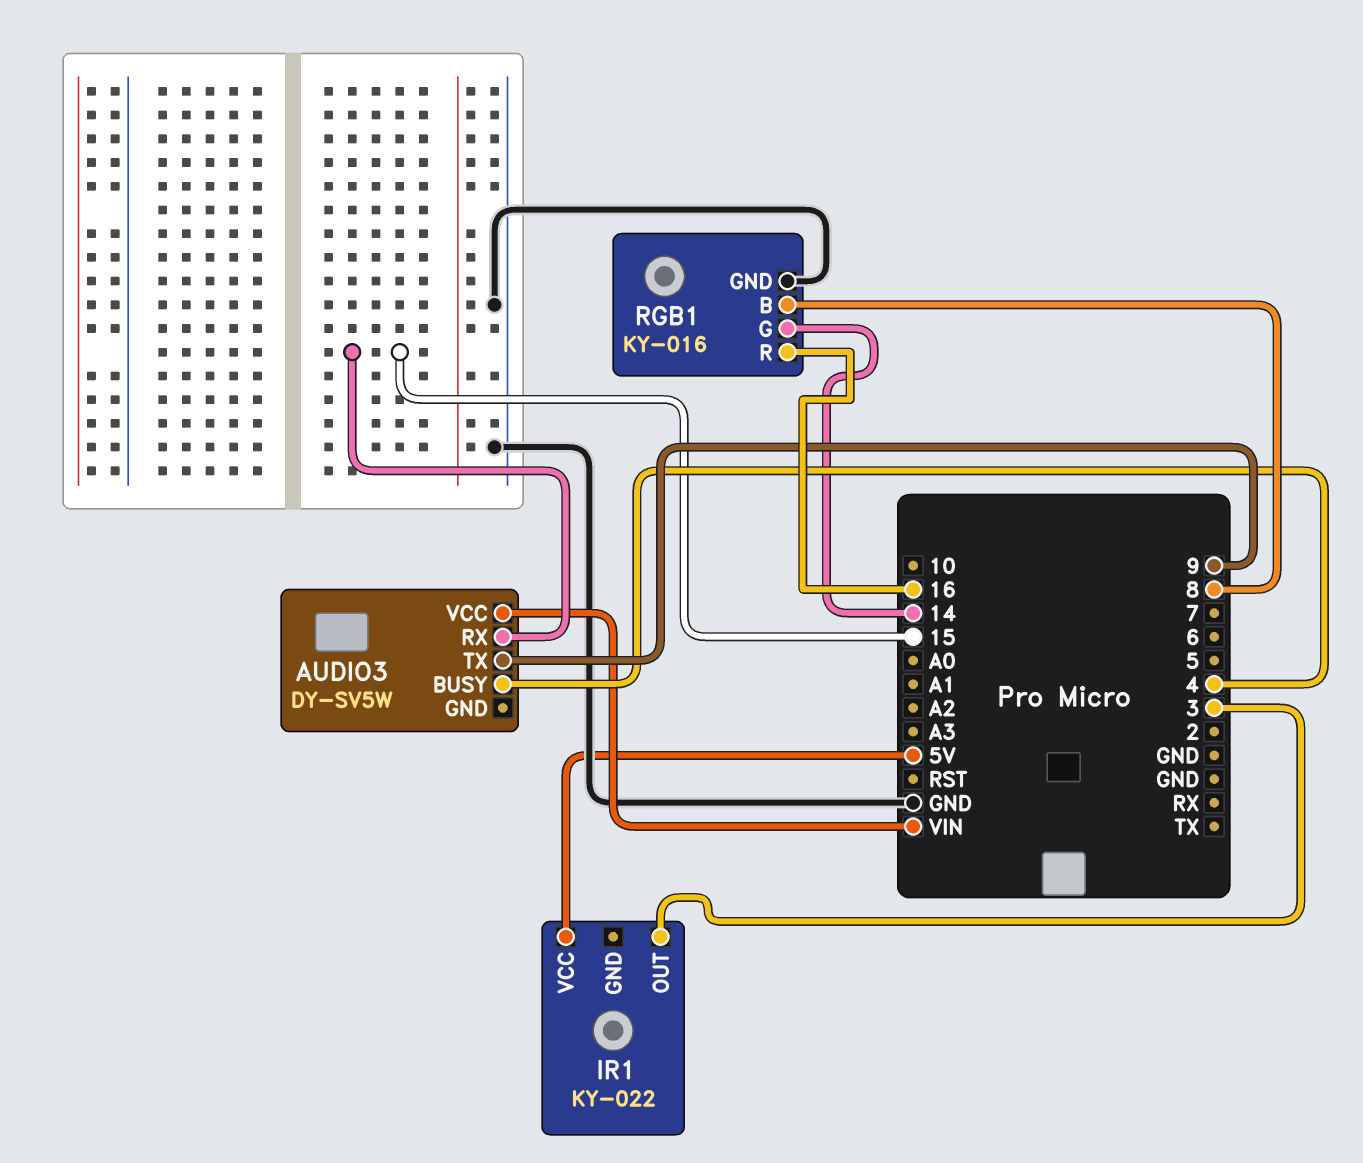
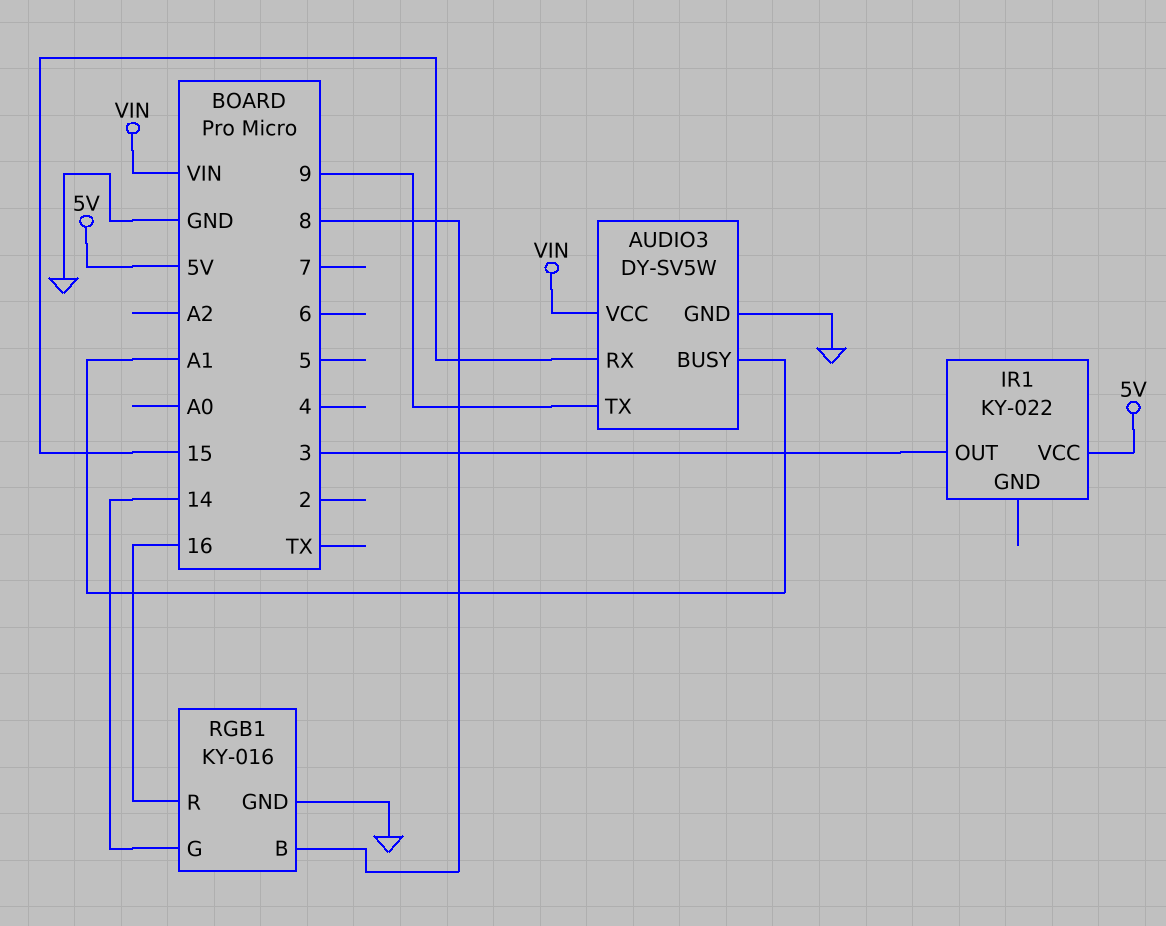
AUDIO3 pin BUSY: 4 -> A1
AUDIO3 pin GND: none -> GND

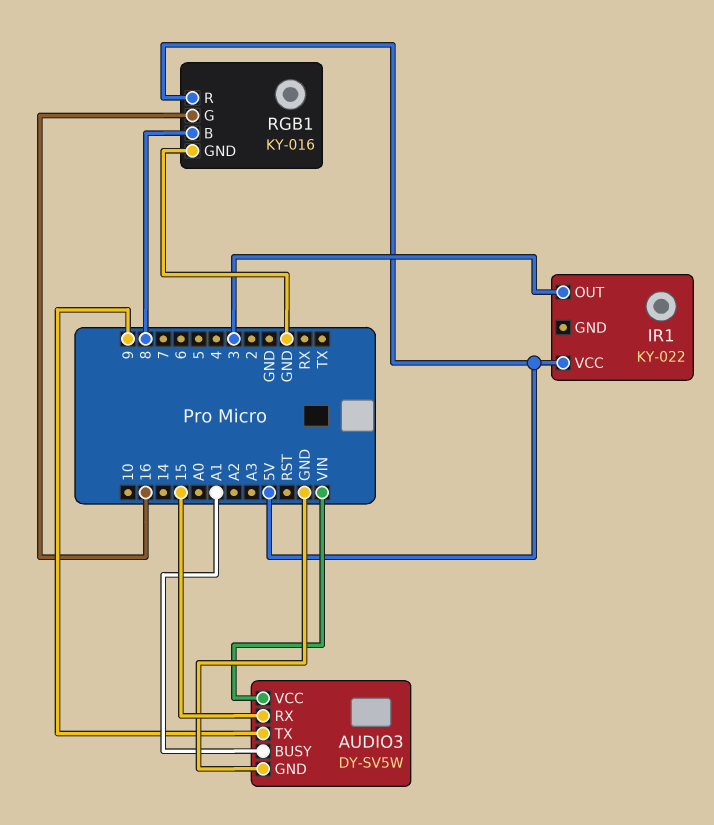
RGB1 pin G: 14 -> 16
RGB1 pin R: 16 -> 5V

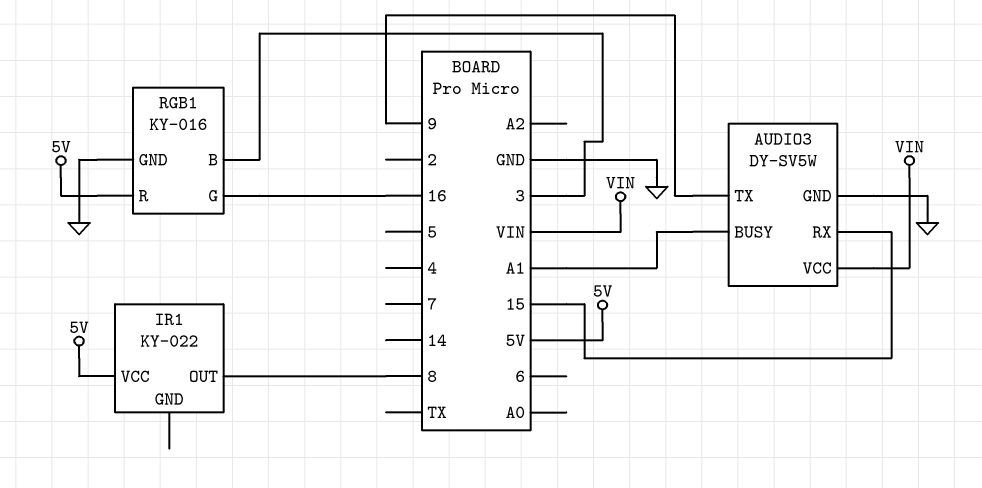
IR1 pin OUT: 3 -> 8
RGB1 pin B: 8 -> 3

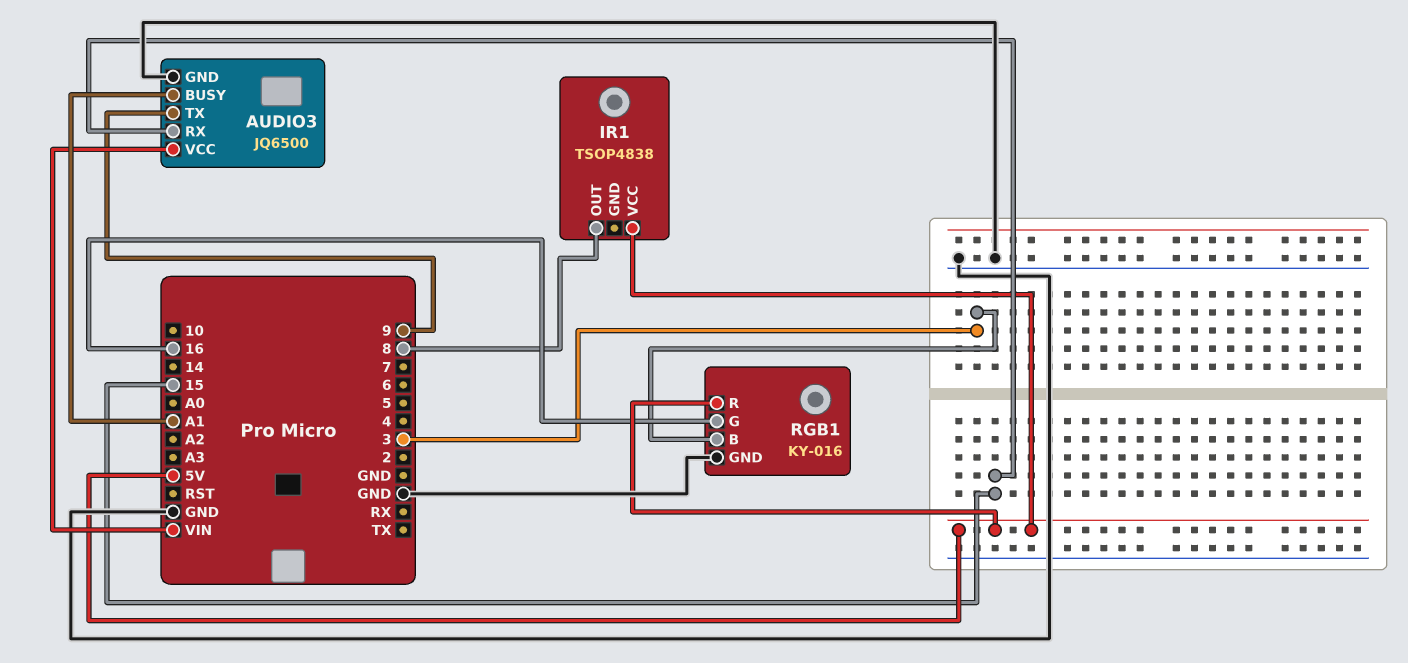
AUDIO3: DY-SV5W -> JQ6500
IR1: KY-022 -> TSOP4838

